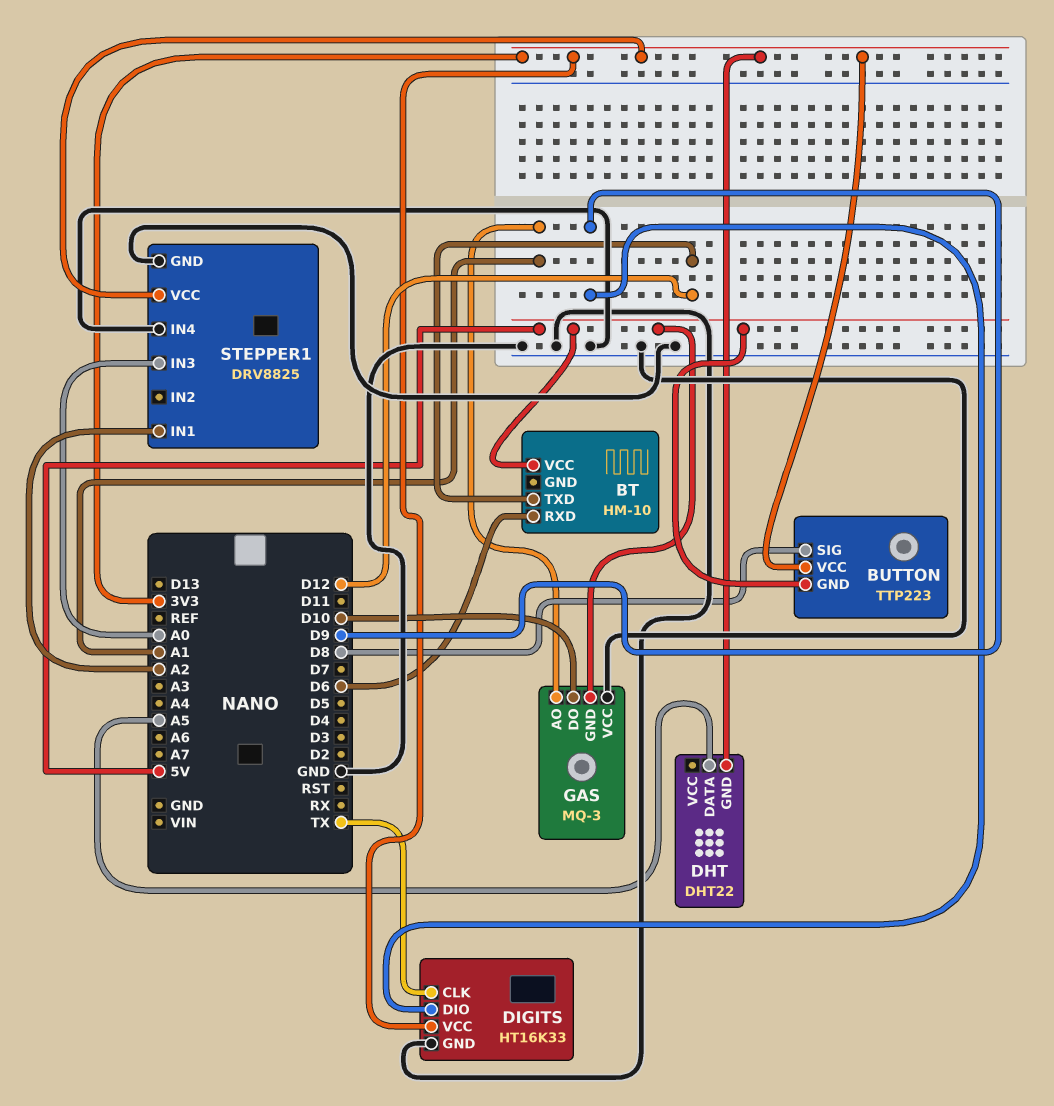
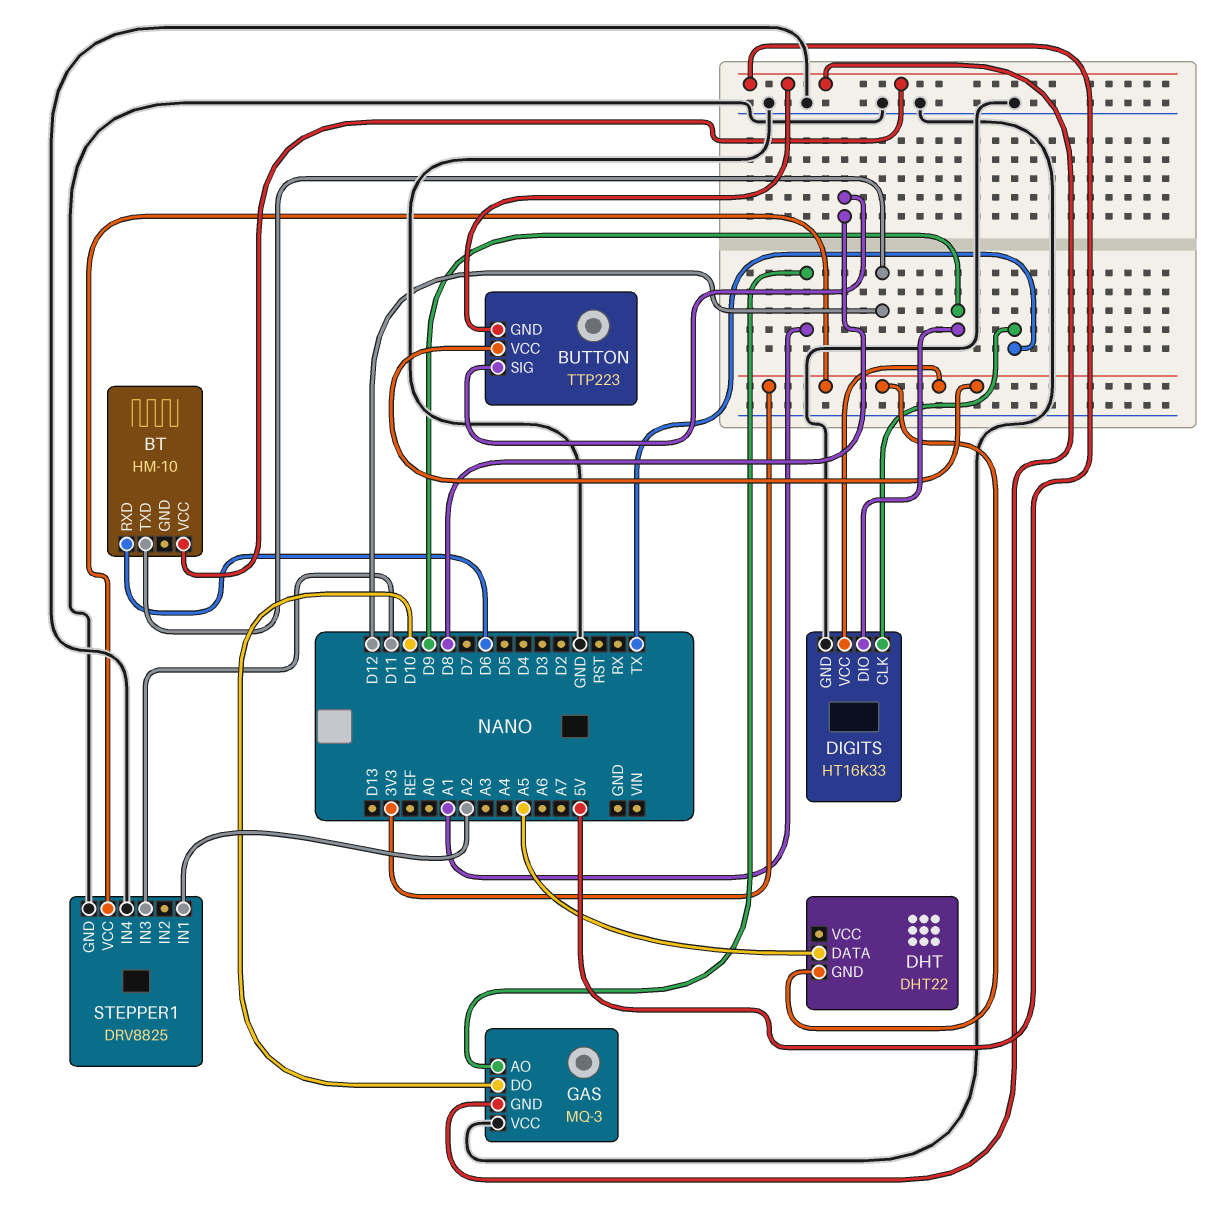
STEPPER1 pin IN3: A0 -> D11

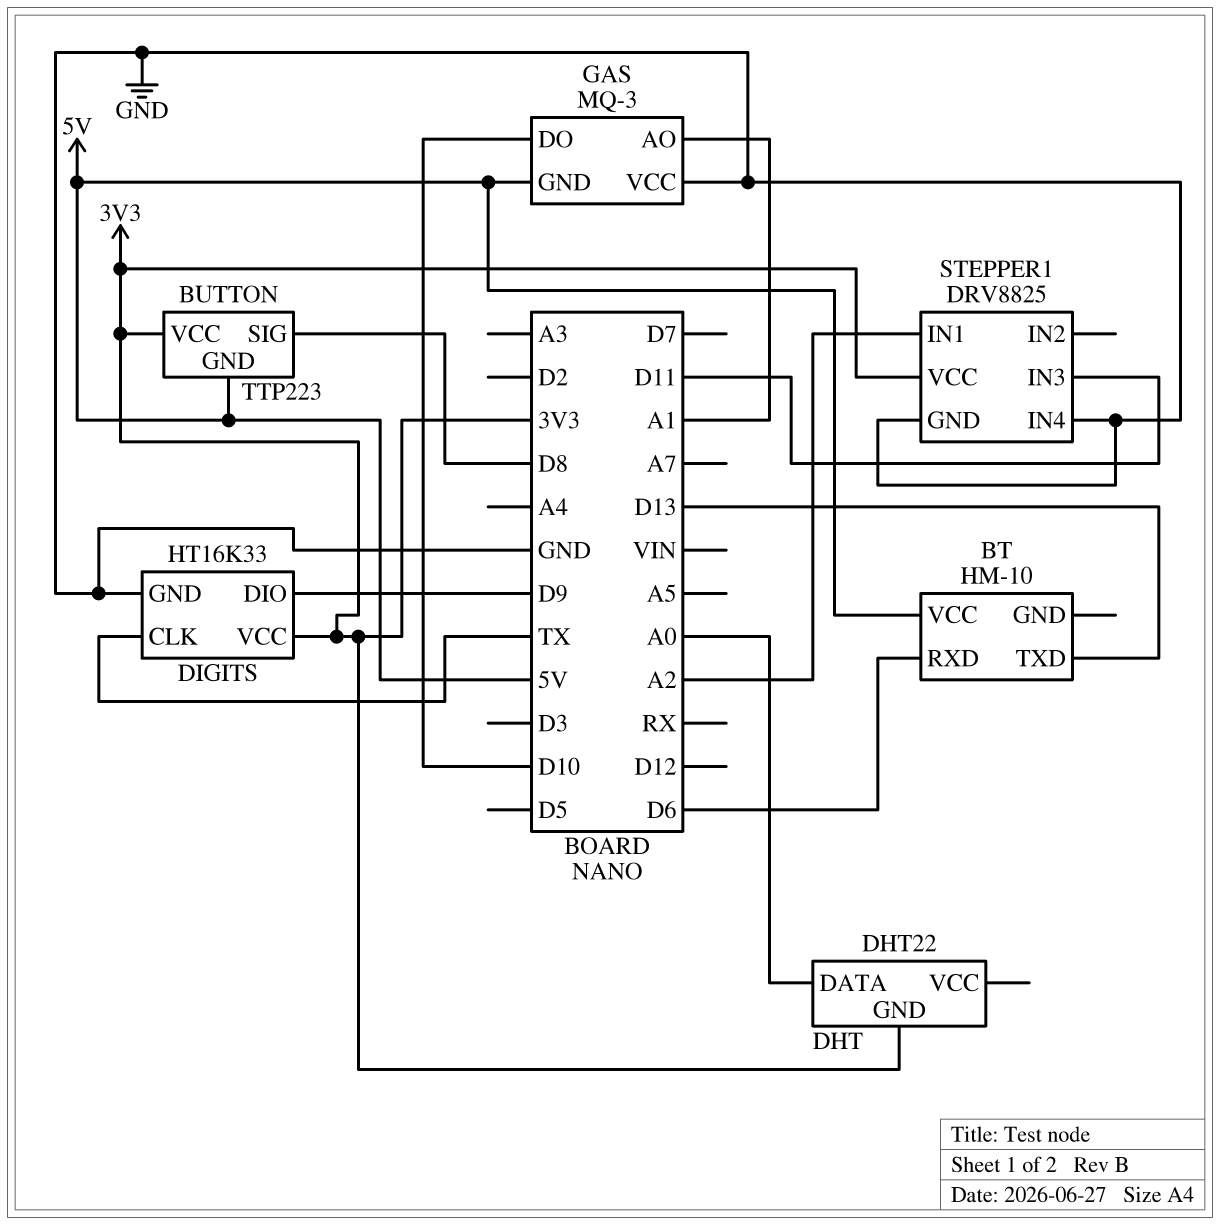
BT pin TXD: D12 -> D13
DHT pin DATA: A5 -> A0

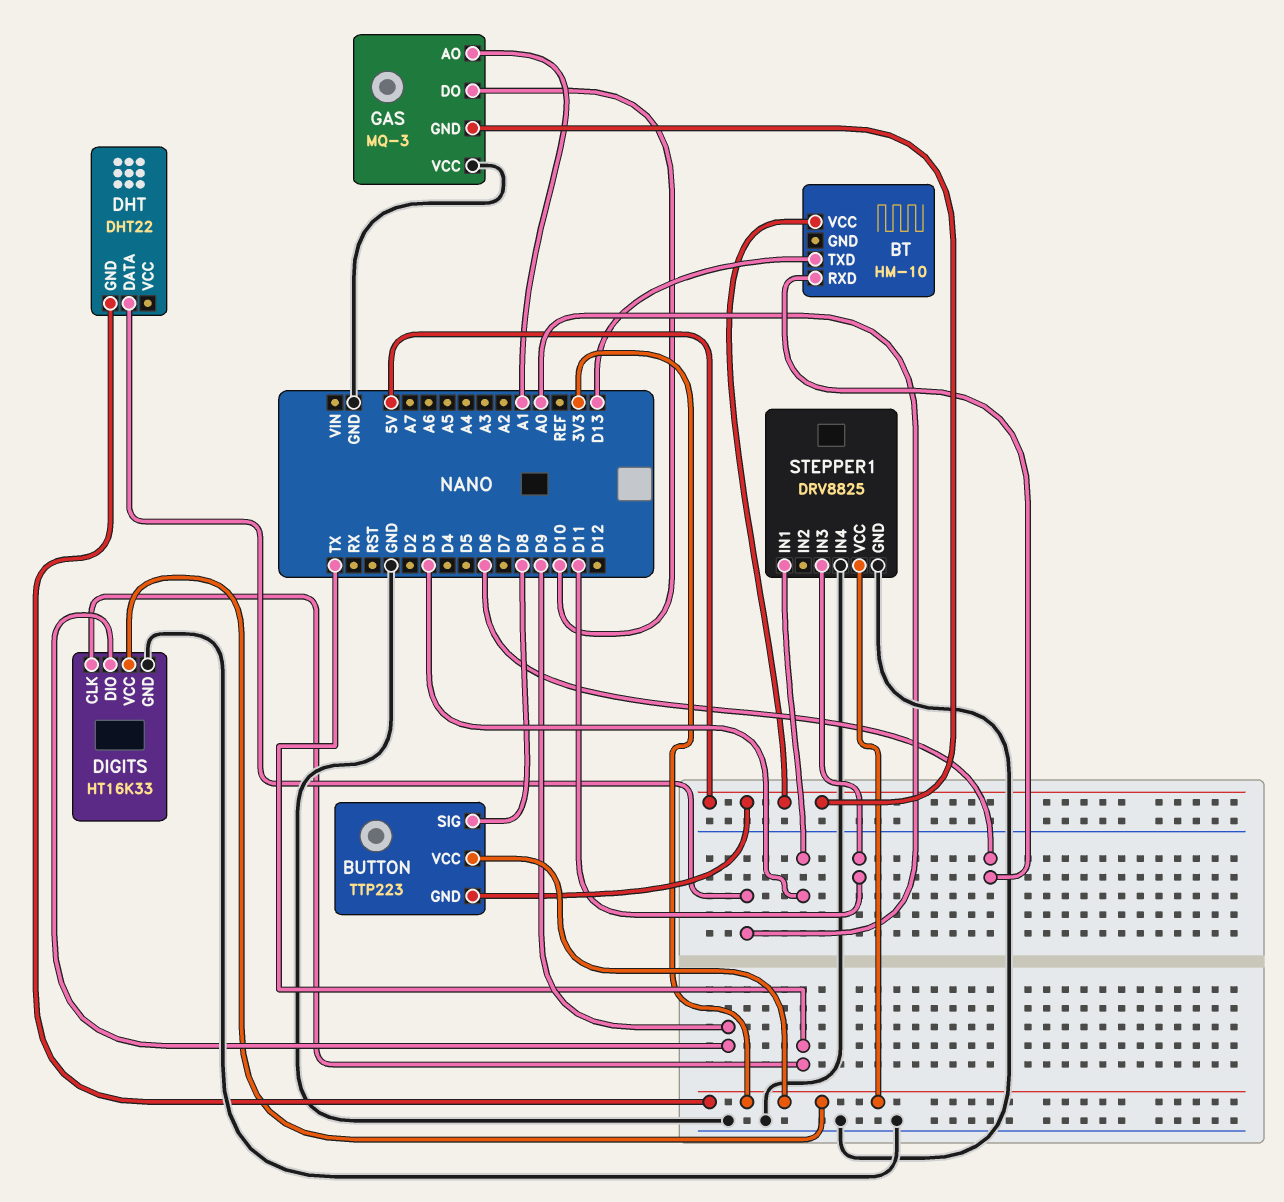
STEPPER1 pin IN1: A2 -> D3

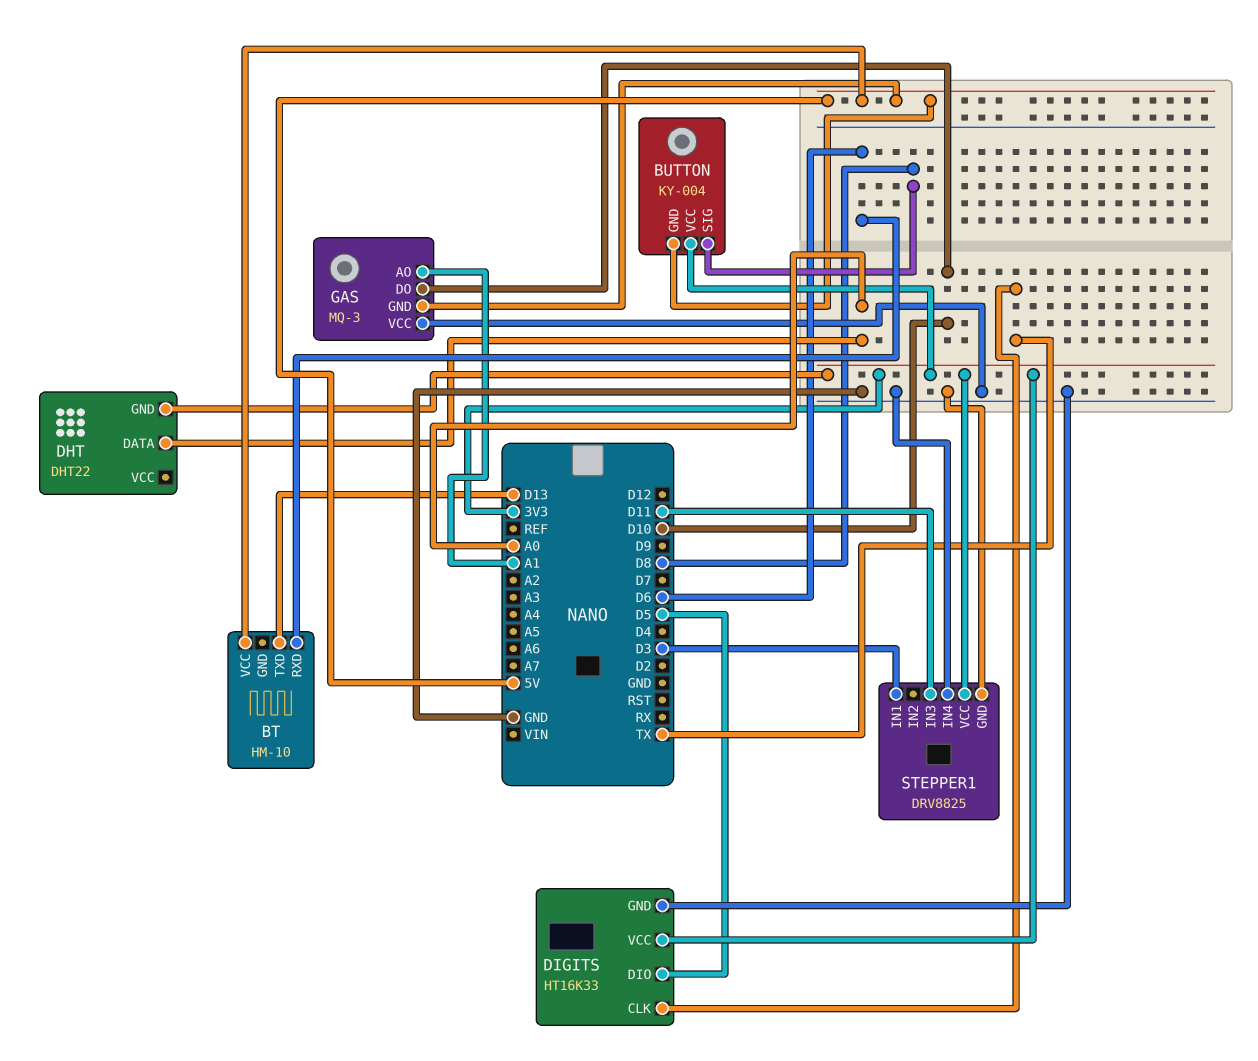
BUTTON: TTP223 -> KY-004
DIGITS pin DIO: D9 -> D5

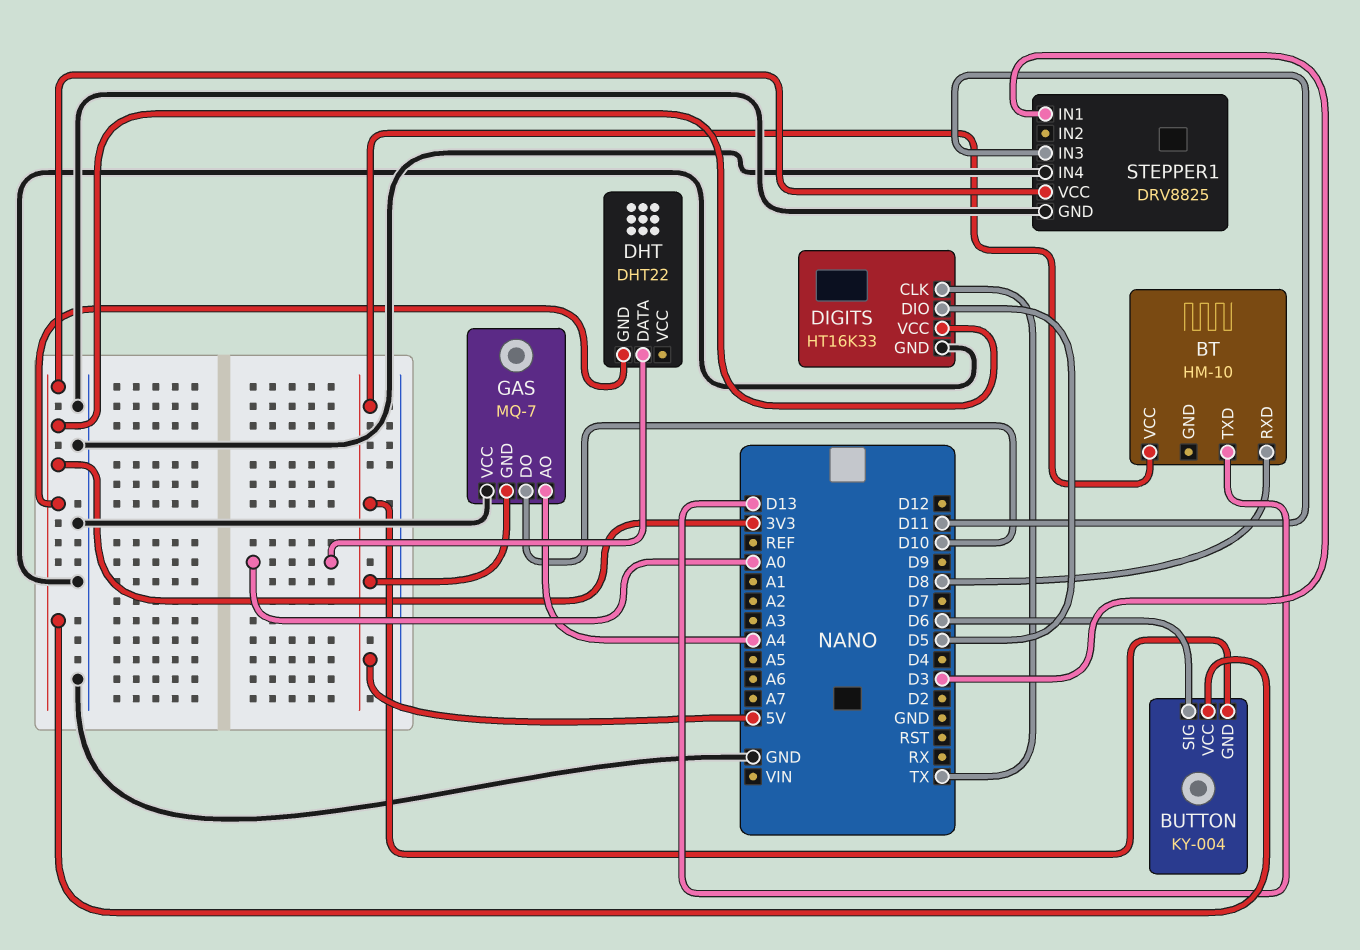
BT pin RXD: D6 -> D8
BUTTON pin SIG: D8 -> D6
GAS: MQ-3 -> MQ-7
GAS pin AO: A1 -> A4

